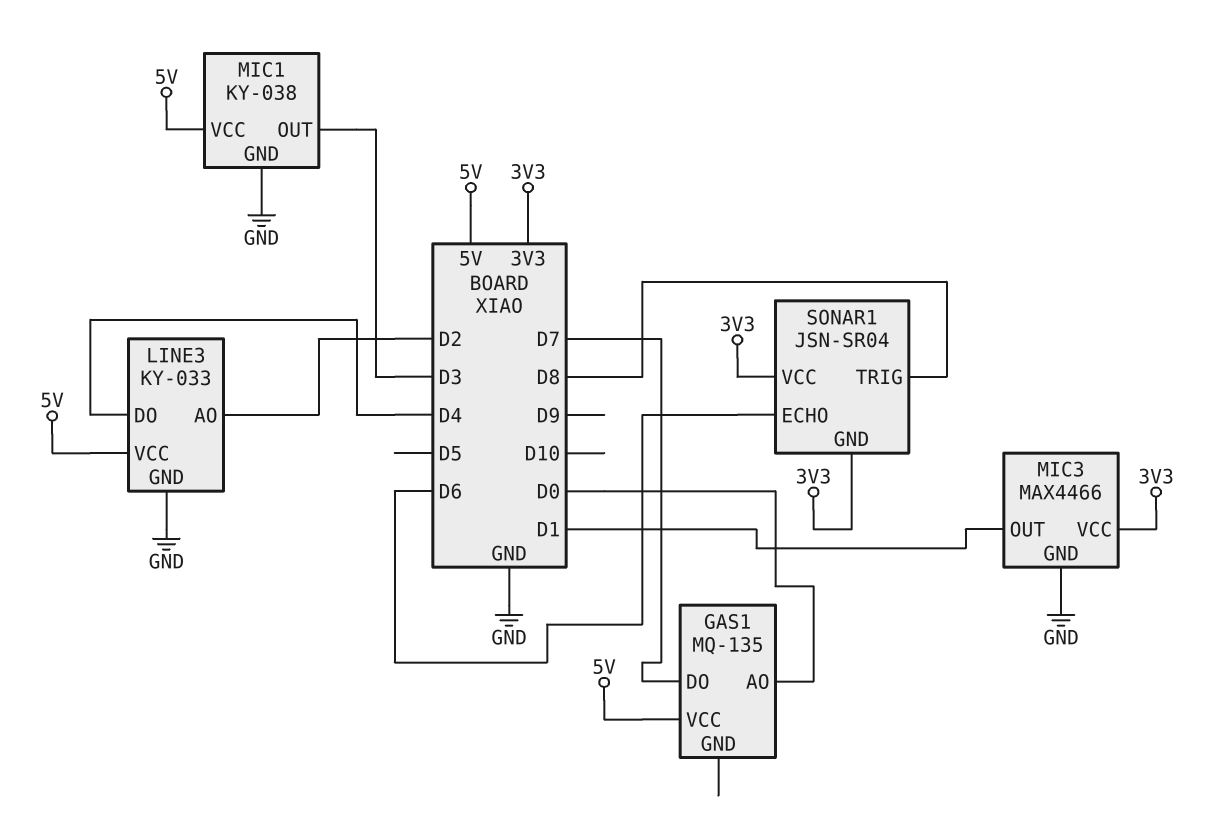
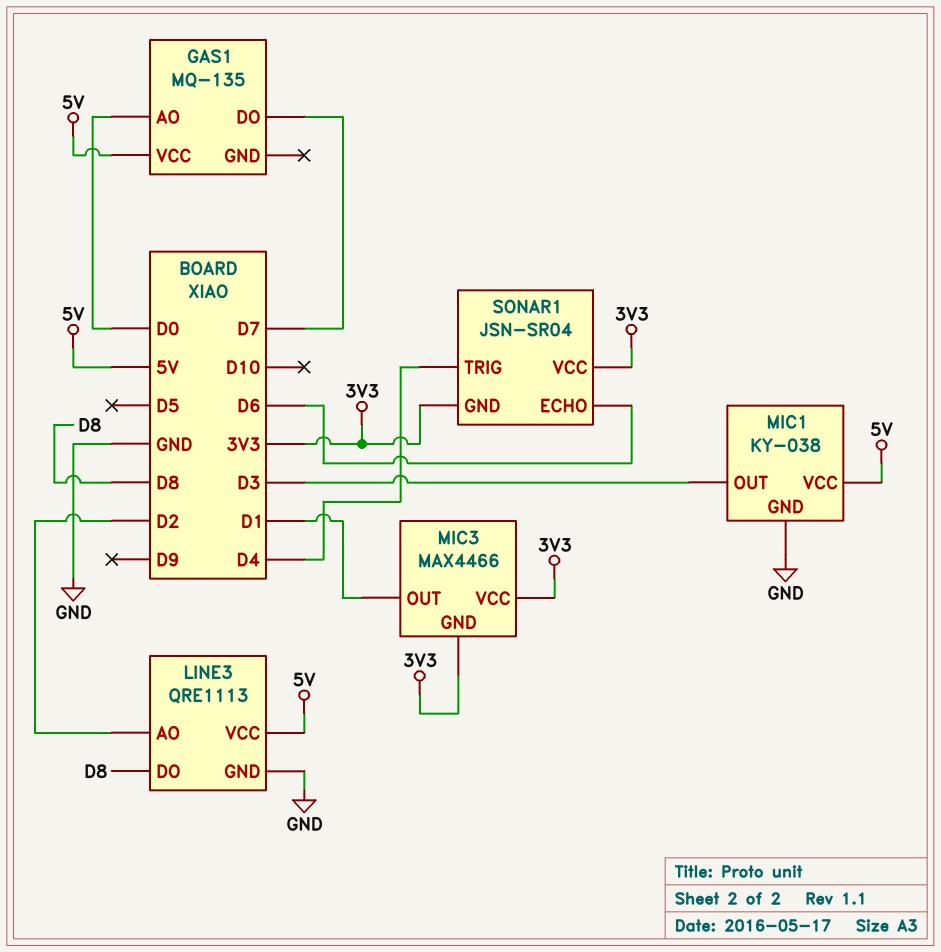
LINE3: KY-033 -> QRE1113
LINE3 pin DO: D4 -> D8
MIC3 pin GND: GND -> 3V3
SONAR1 pin TRIG: D8 -> D4

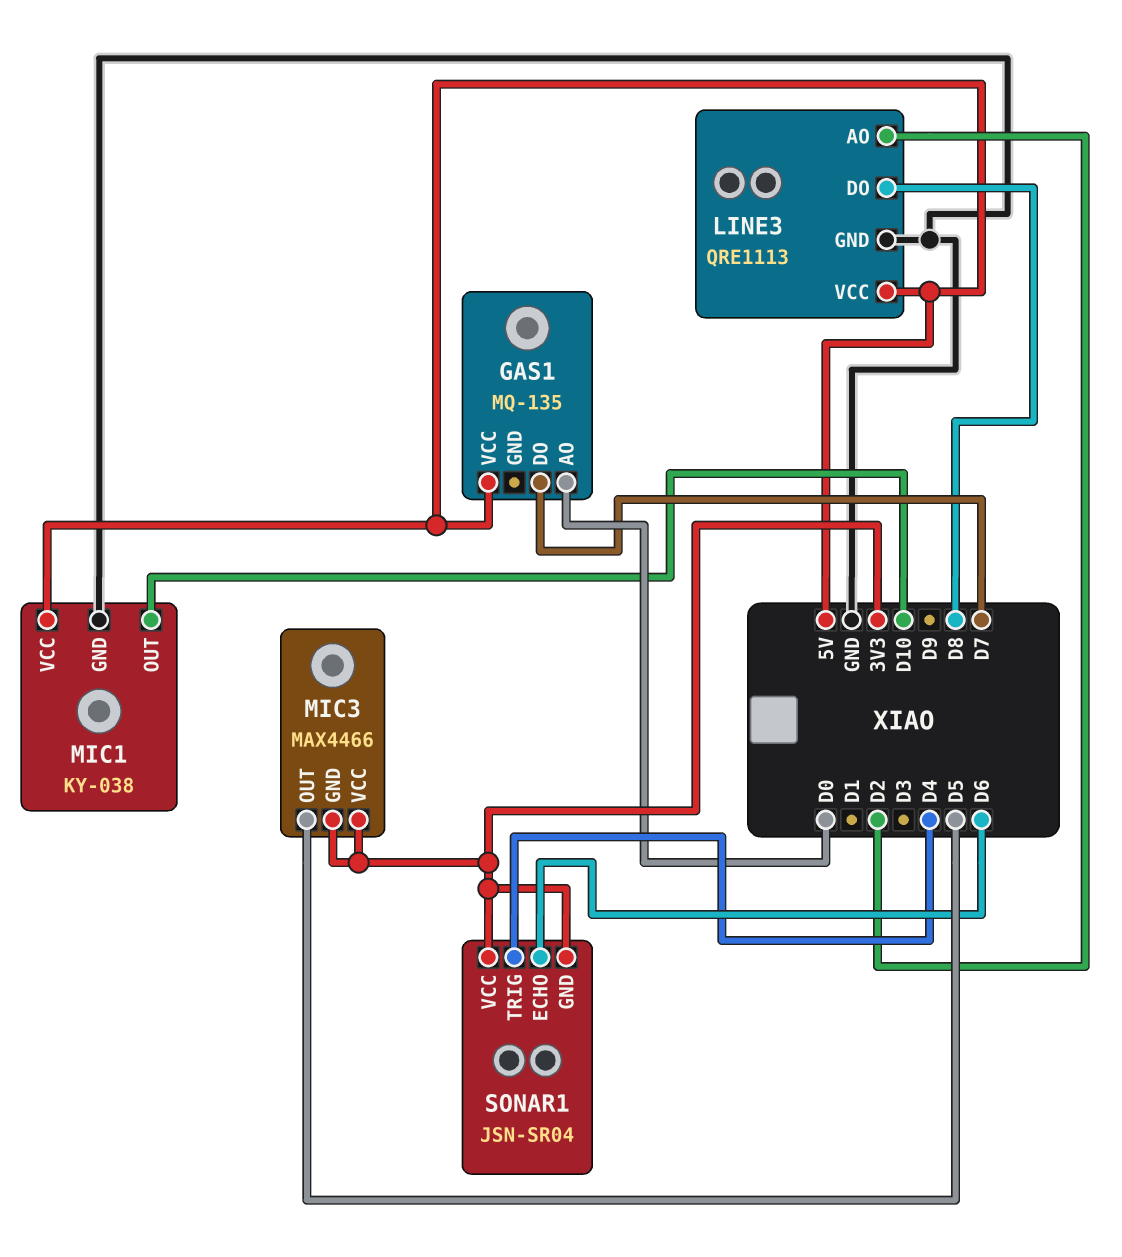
MIC1 pin OUT: D3 -> D10
MIC3 pin OUT: D1 -> D5

